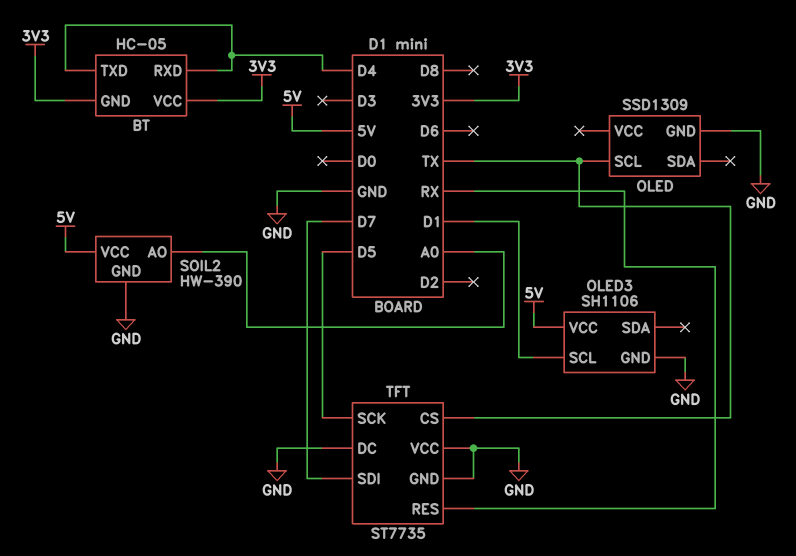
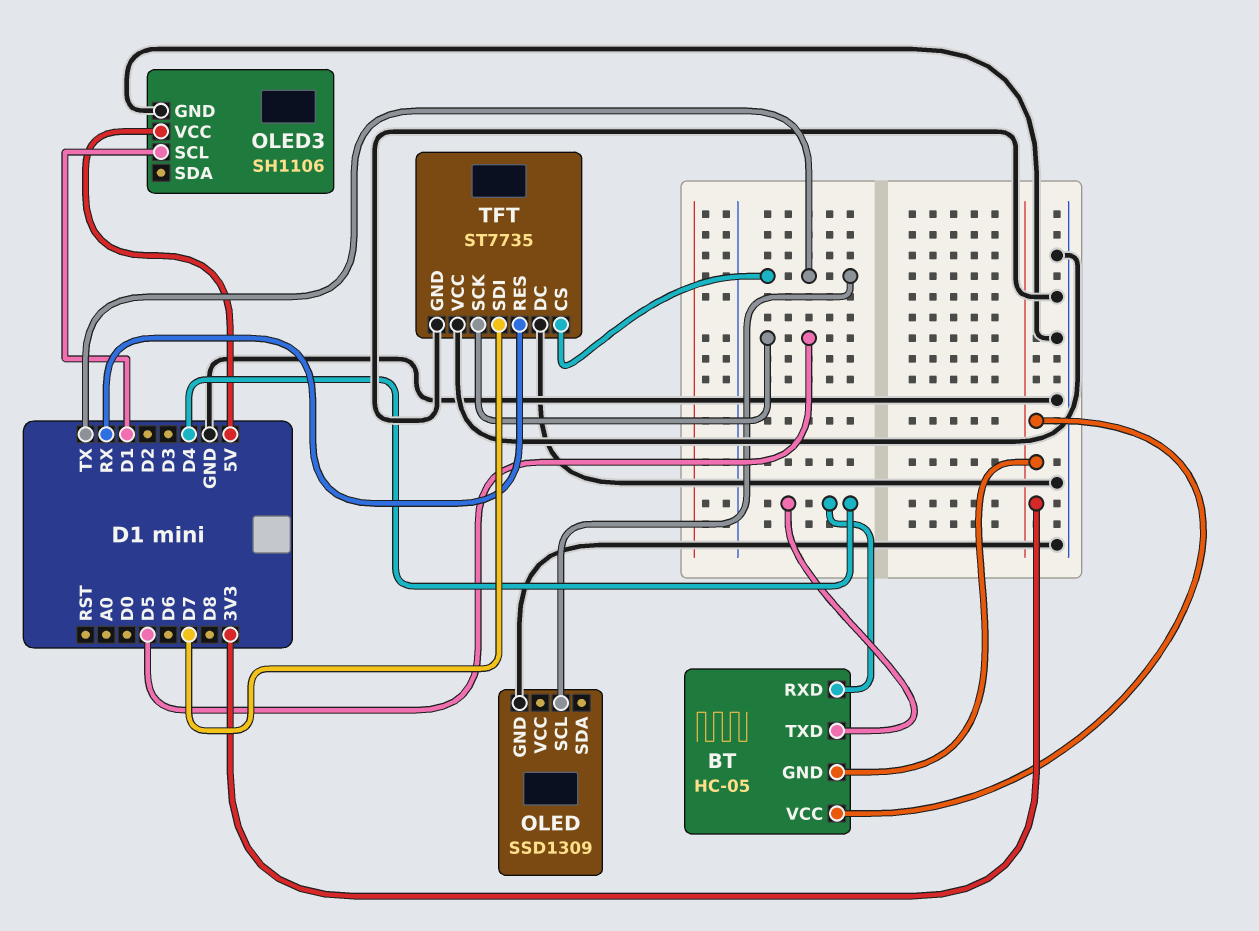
SOIL2: HW-390 -> none
SOIL2 pin AO: A0 -> none
SOIL2 pin GND: GND -> none
SOIL2 pin VCC: 5V -> none

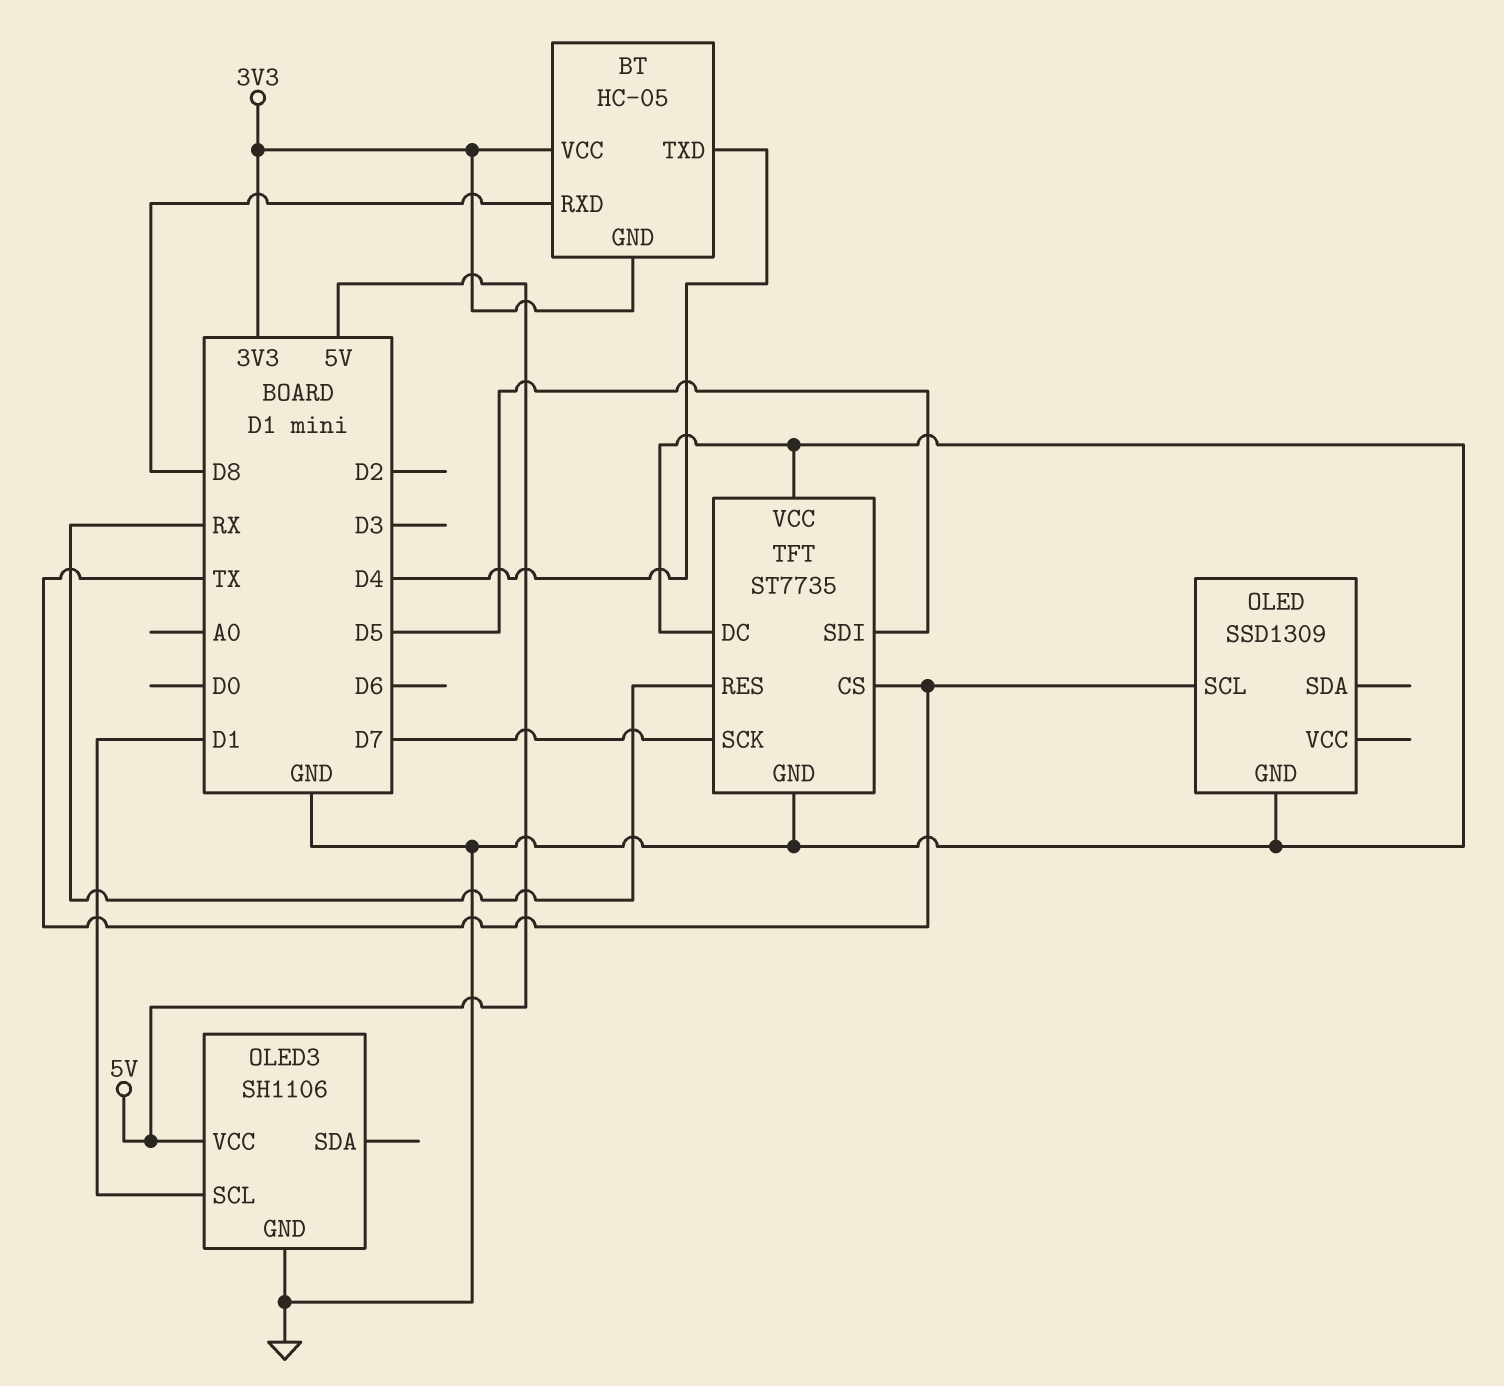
BT pin RXD: D4 -> D8
TFT pin SCK: D5 -> D7
TFT pin SDI: D7 -> D5

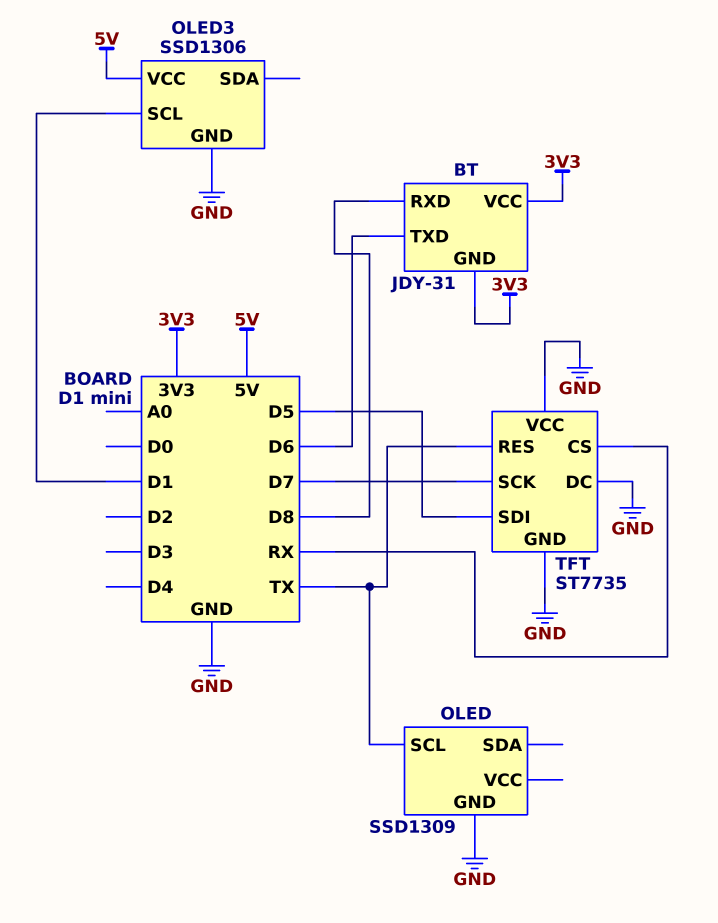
BT: HC-05 -> JDY-31
BT pin TXD: D4 -> D6
OLED3: SH1106 -> SSD1306
TFT pin CS: TX -> RX
TFT pin RES: RX -> TX

